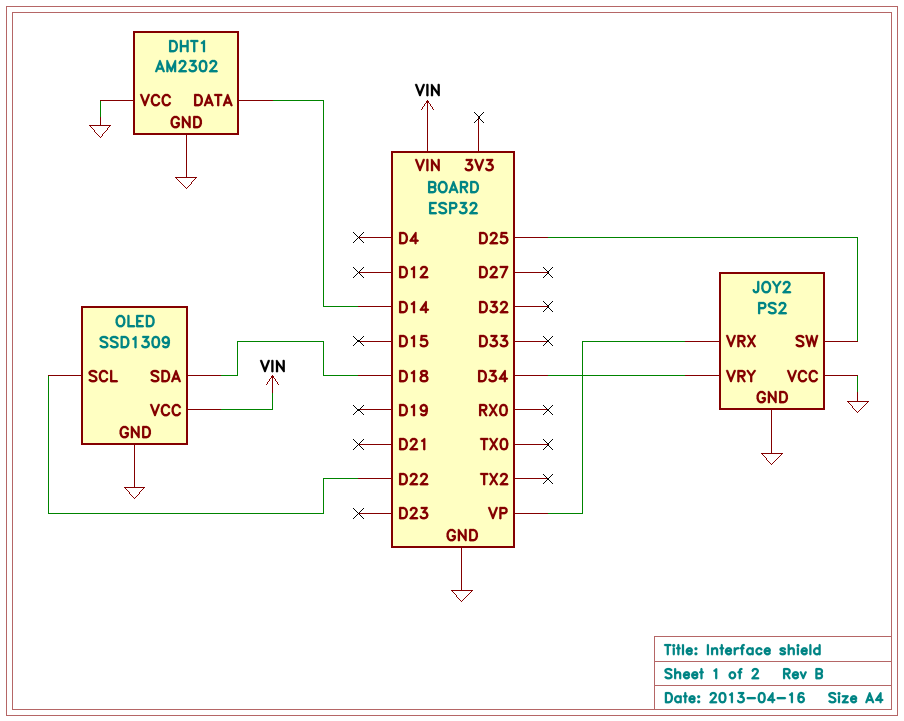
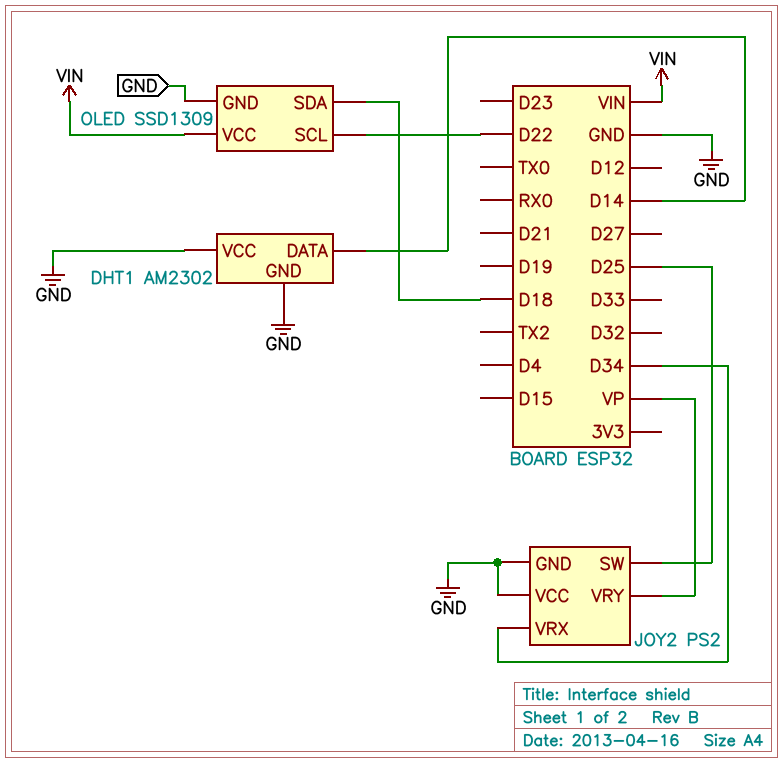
JOY2 pin VRX: VP -> D34
JOY2 pin VRY: D34 -> VP

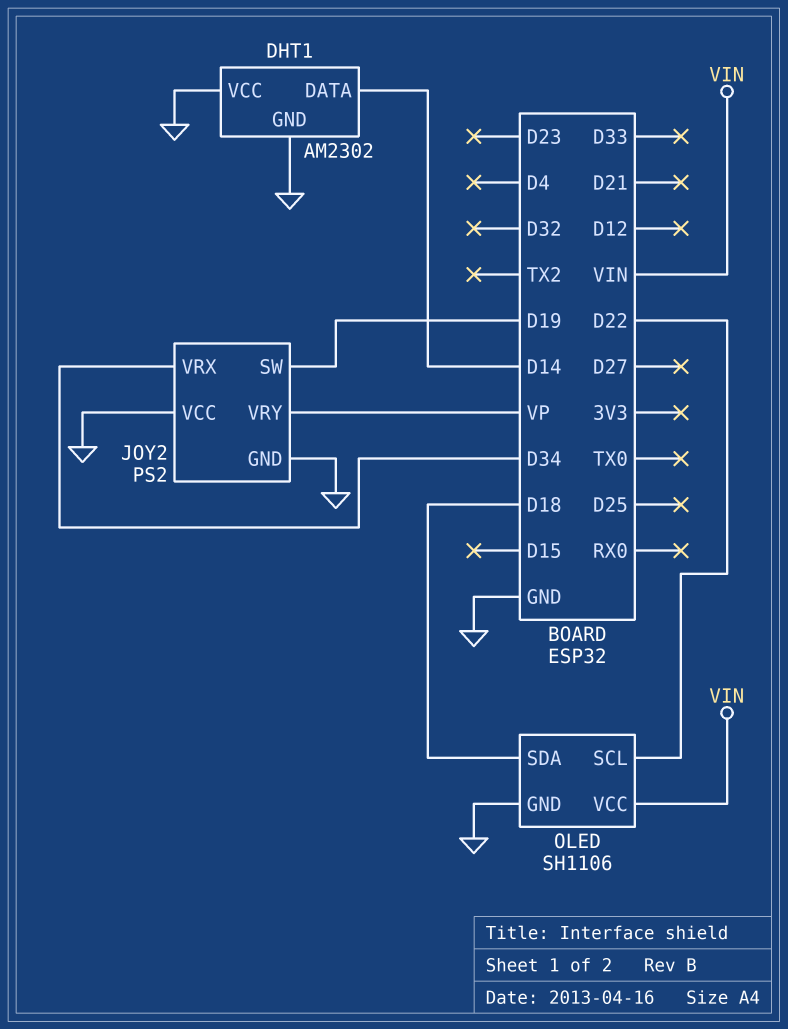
JOY2 pin SW: D25 -> D19
OLED: SSD1309 -> SH1106

